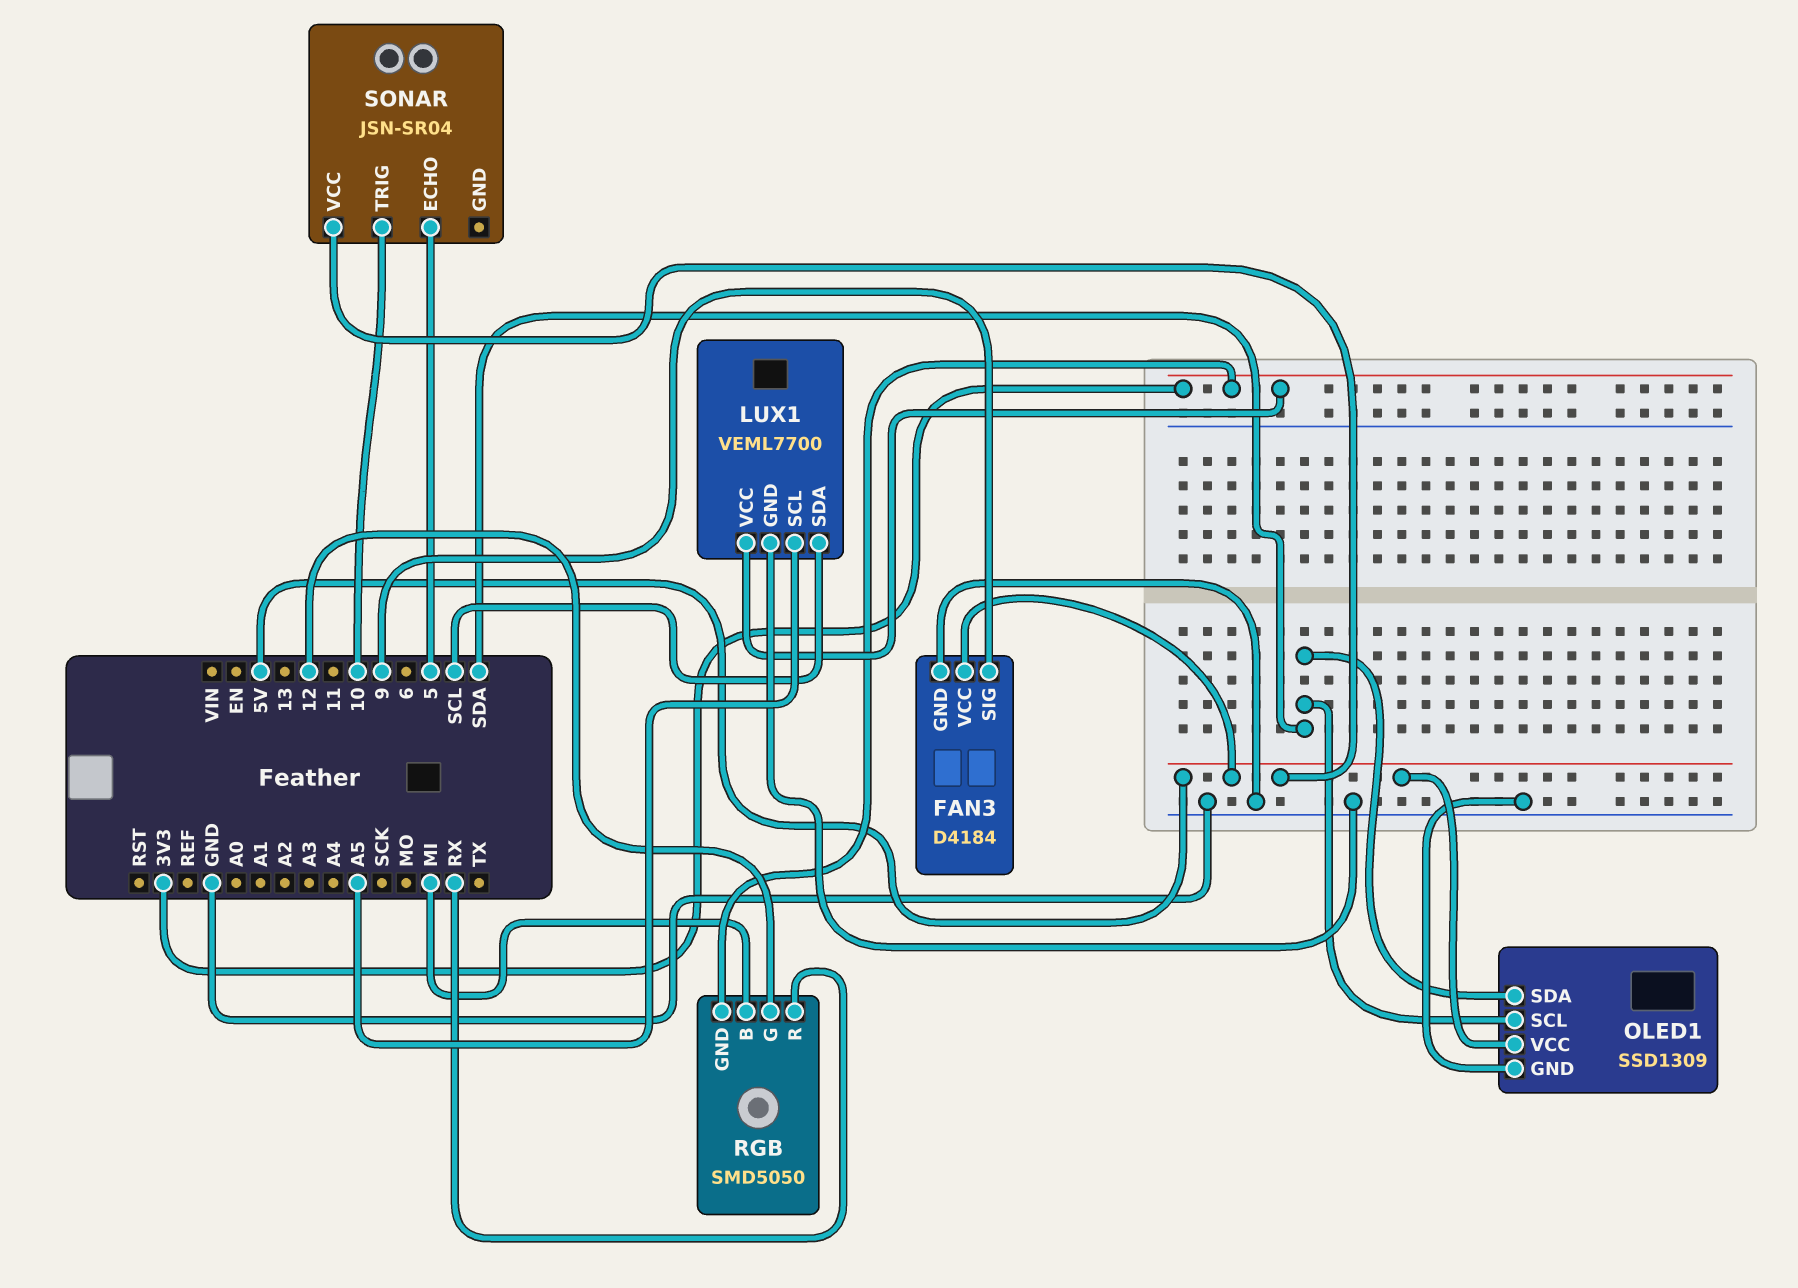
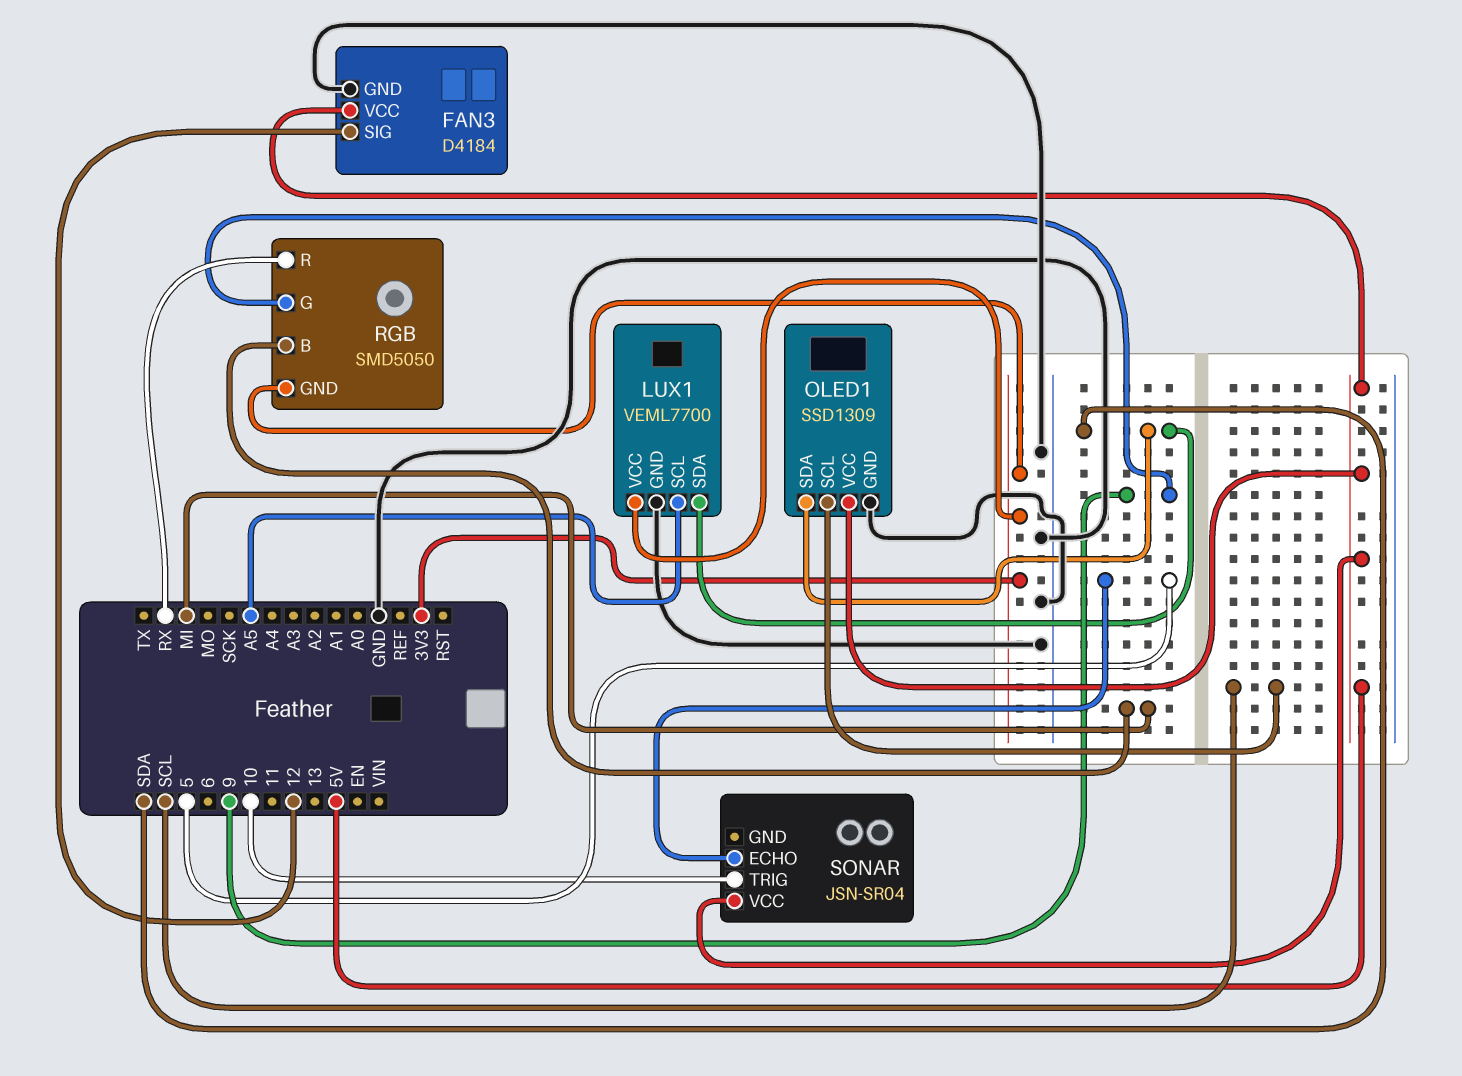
FAN3 pin SIG: 9 -> 12
LUX1 pin SDA: SCL -> SDA
OLED1 pin SCL: SDA -> SCL
RGB pin G: 12 -> 9

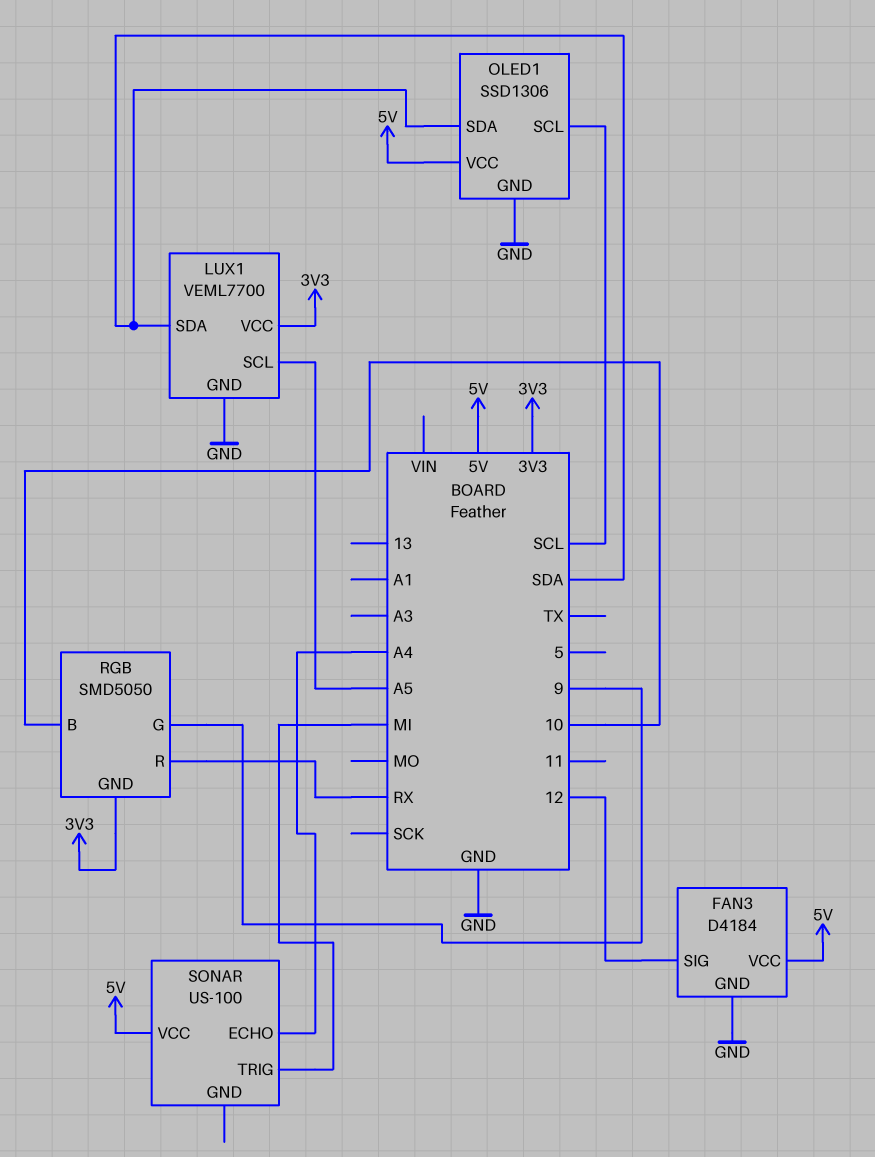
OLED1: SSD1309 -> SSD1306
RGB pin B: MI -> 10
SONAR: JSN-SR04 -> US-100
SONAR pin ECHO: 5 -> A4
SONAR pin TRIG: 10 -> MI

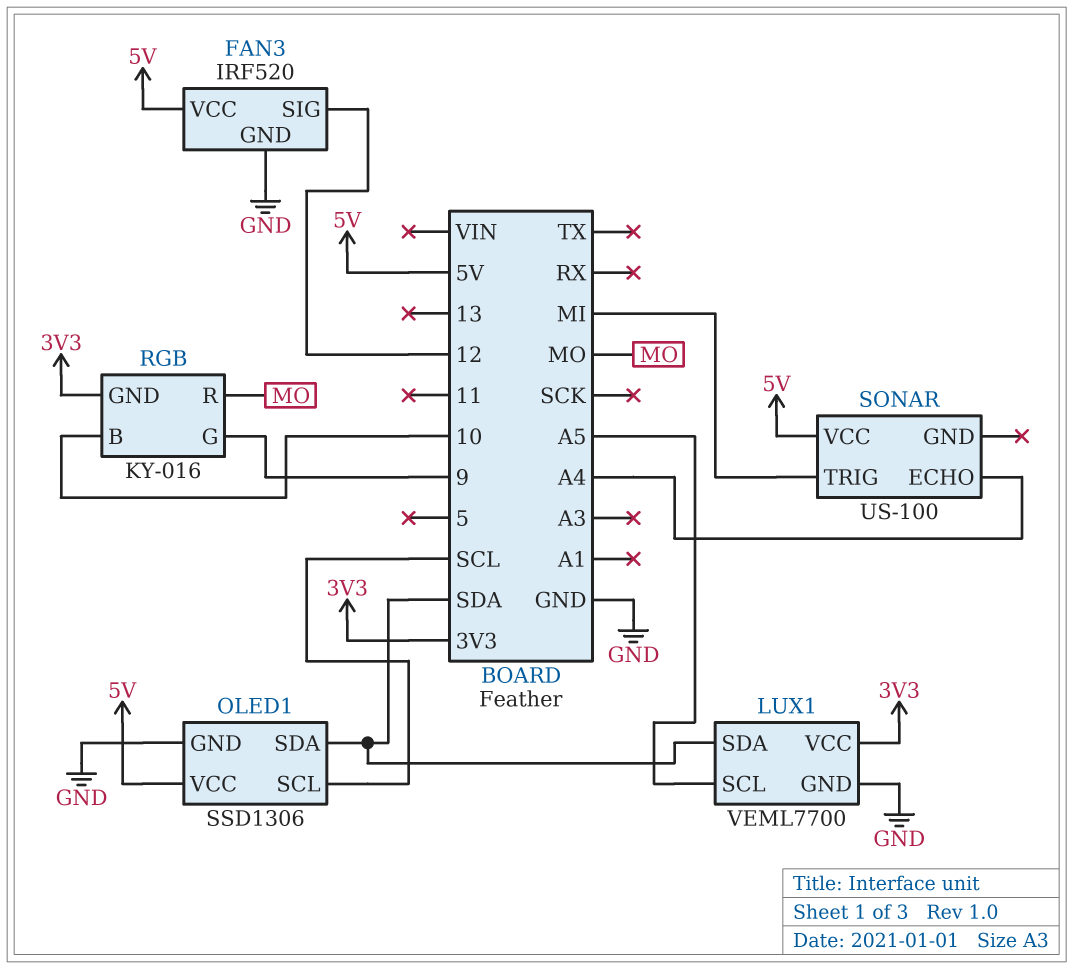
FAN3: D4184 -> IRF520
RGB: SMD5050 -> KY-016
RGB pin R: RX -> MO

